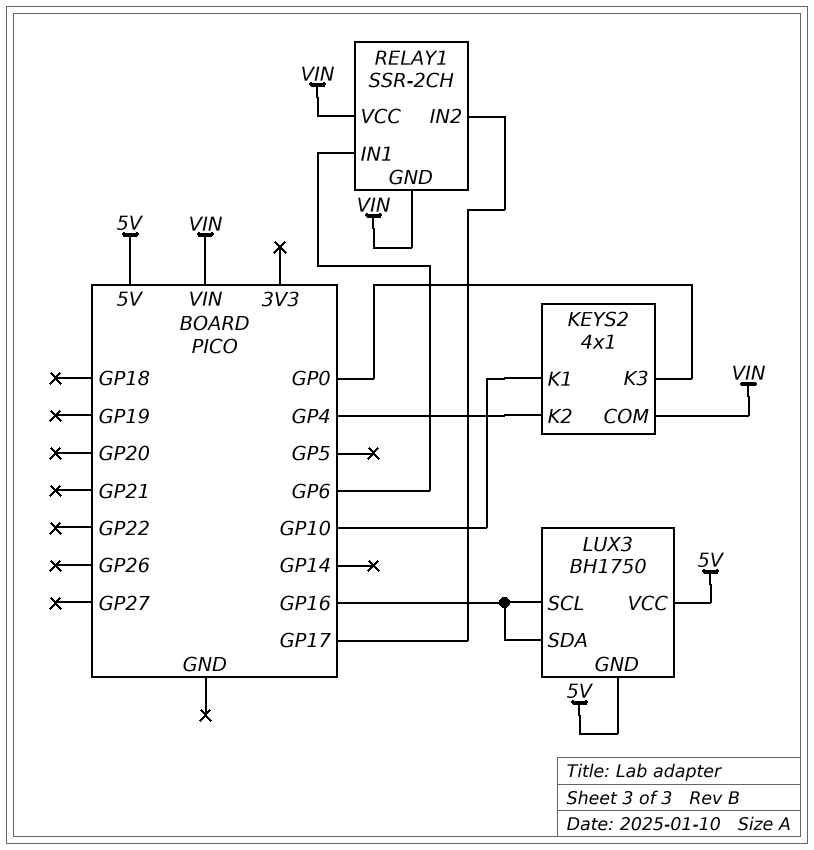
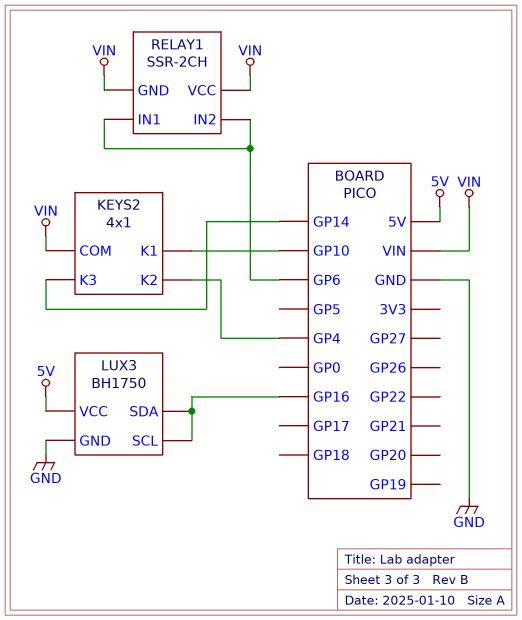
KEYS2 pin K3: GP0 -> GP14
LUX3 pin GND: 5V -> GND
RELAY1 pin IN2: GP17 -> GP6

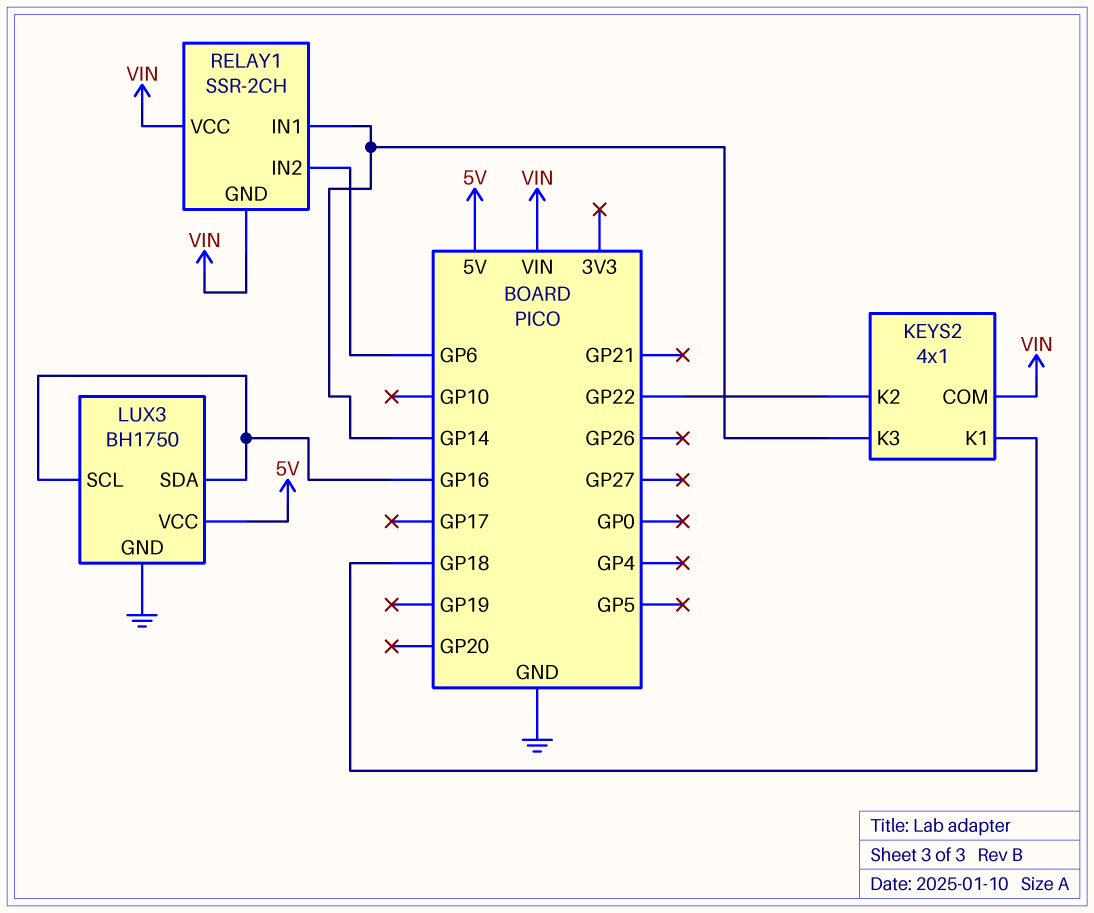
KEYS2 pin K1: GP10 -> GP18
KEYS2 pin K2: GP4 -> GP22
RELAY1 pin IN1: GP6 -> GP14

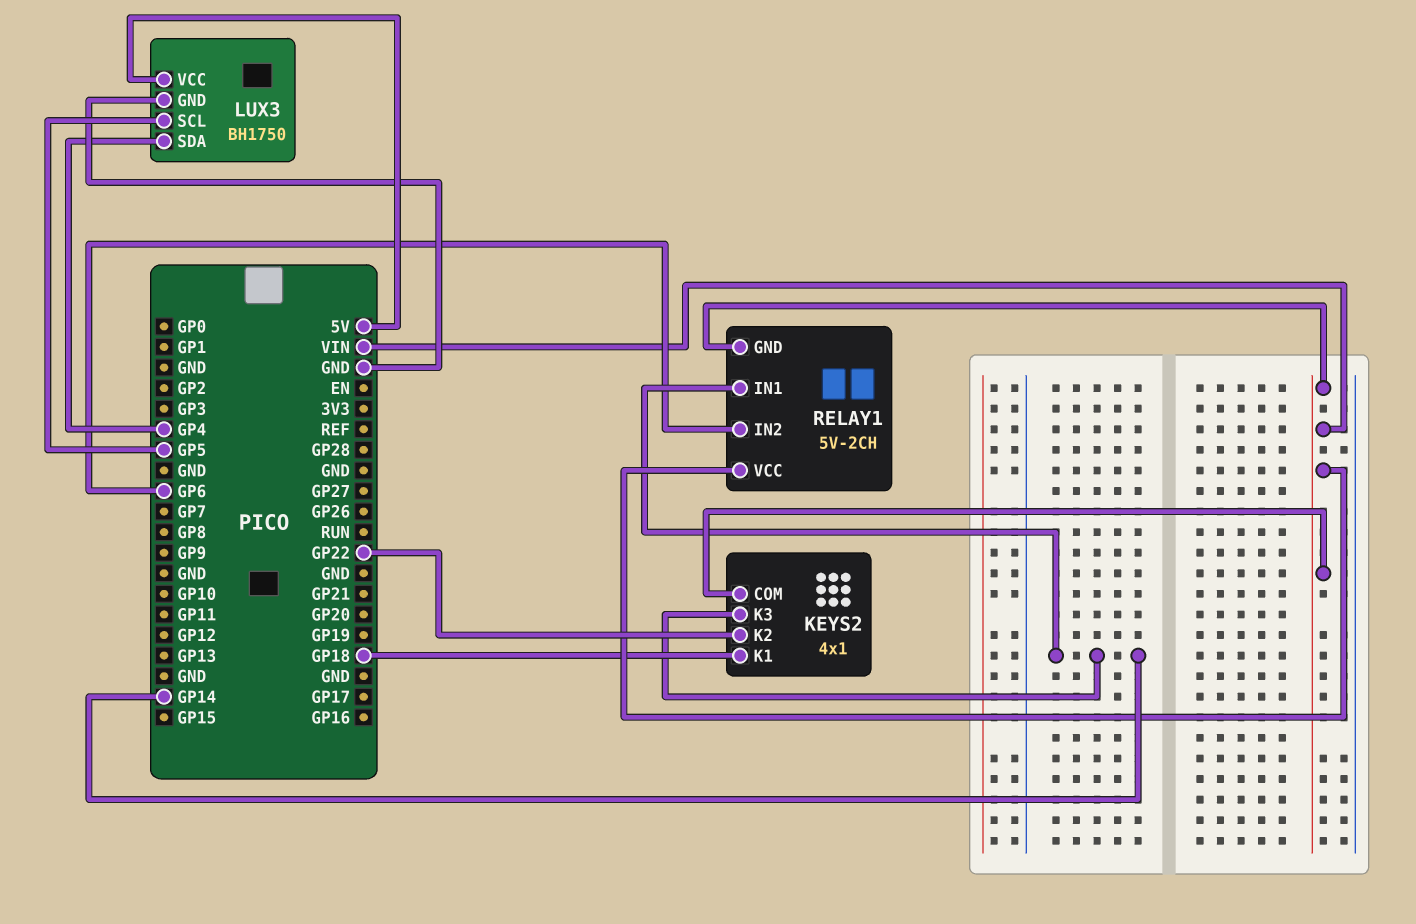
LUX3 pin SCL: GP16 -> GP5
LUX3 pin SDA: GP16 -> GP4
RELAY1: SSR-2CH -> 5V-2CH

